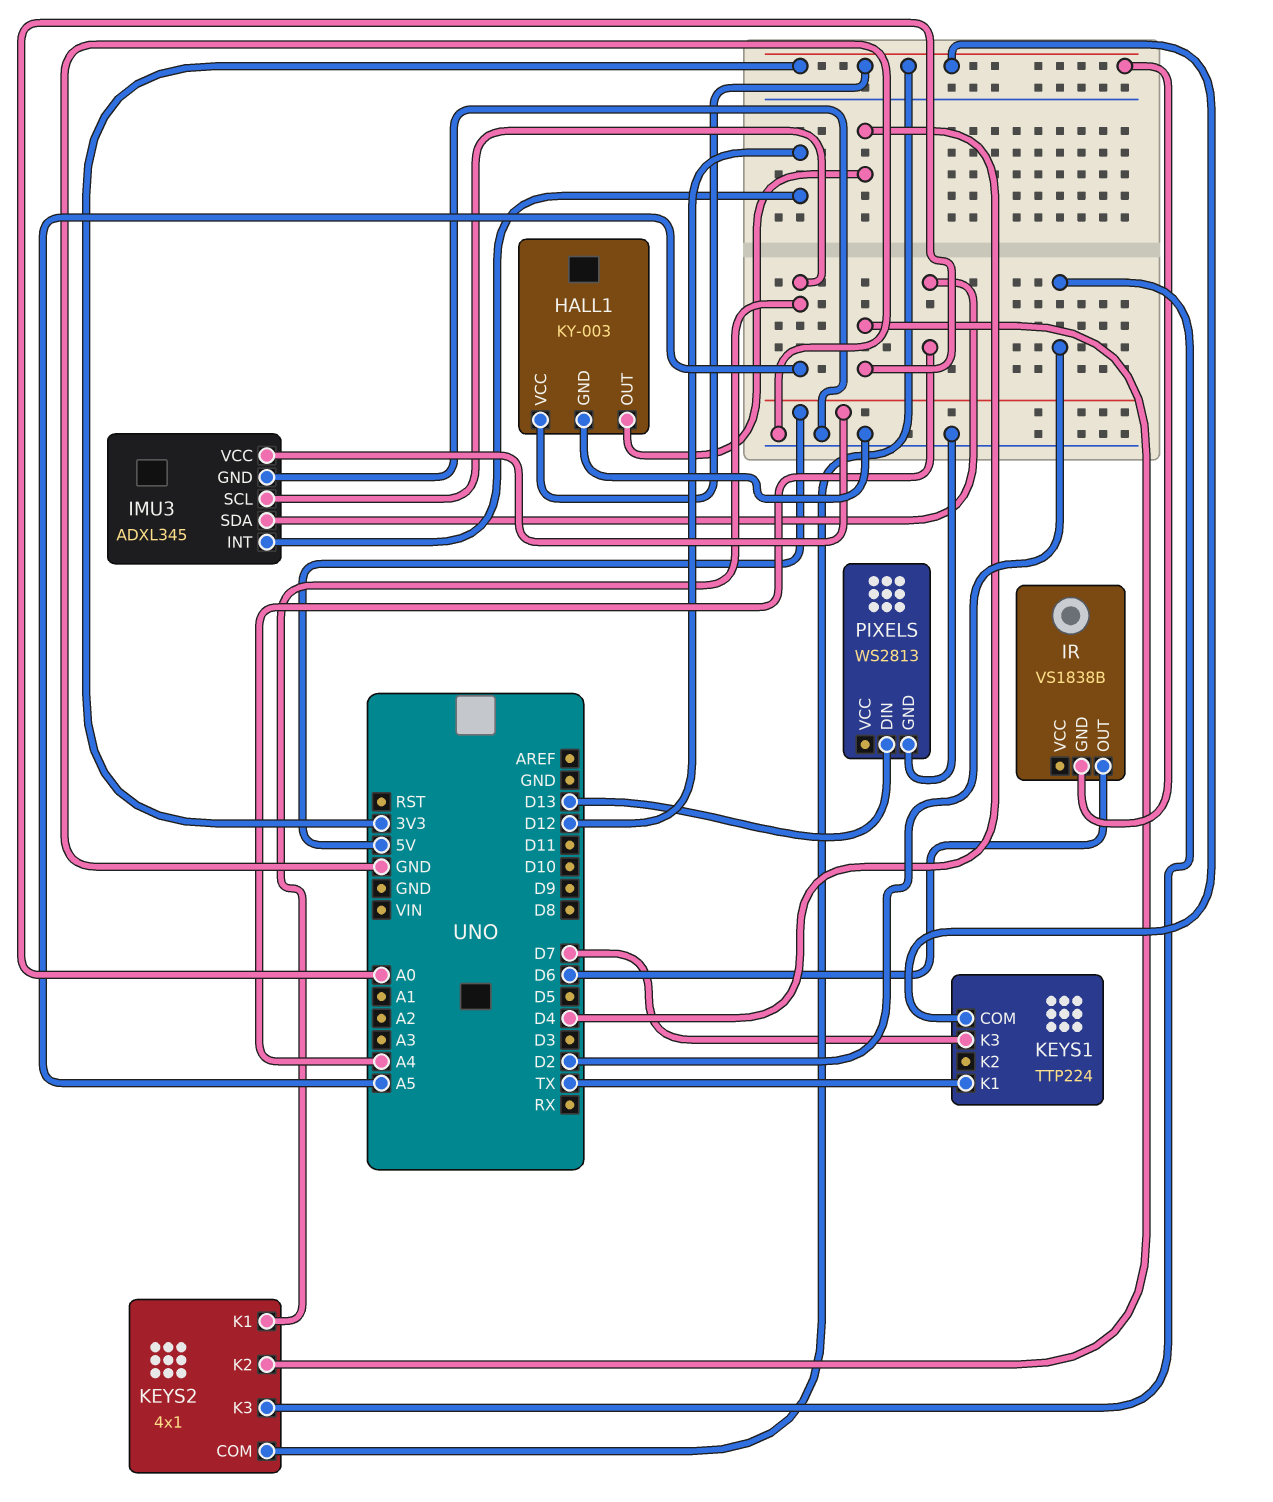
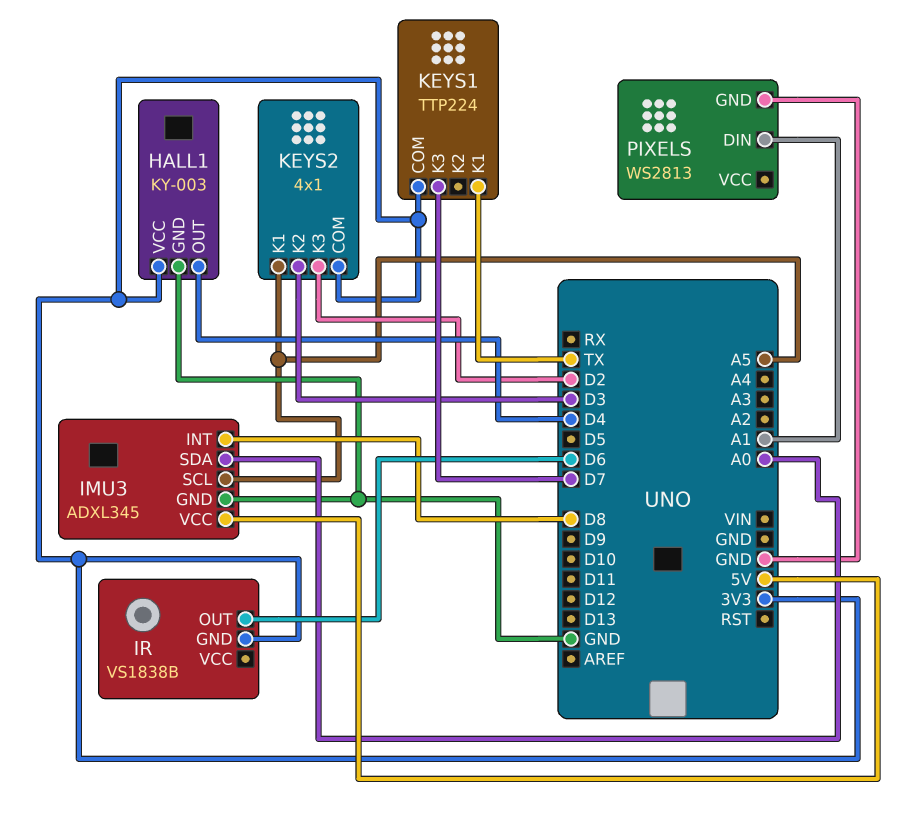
IMU3 pin INT: D12 -> D8
IMU3 pin SDA: A4 -> A0
KEYS2 pin K2: A0 -> D3
PIXELS pin DIN: D13 -> A1

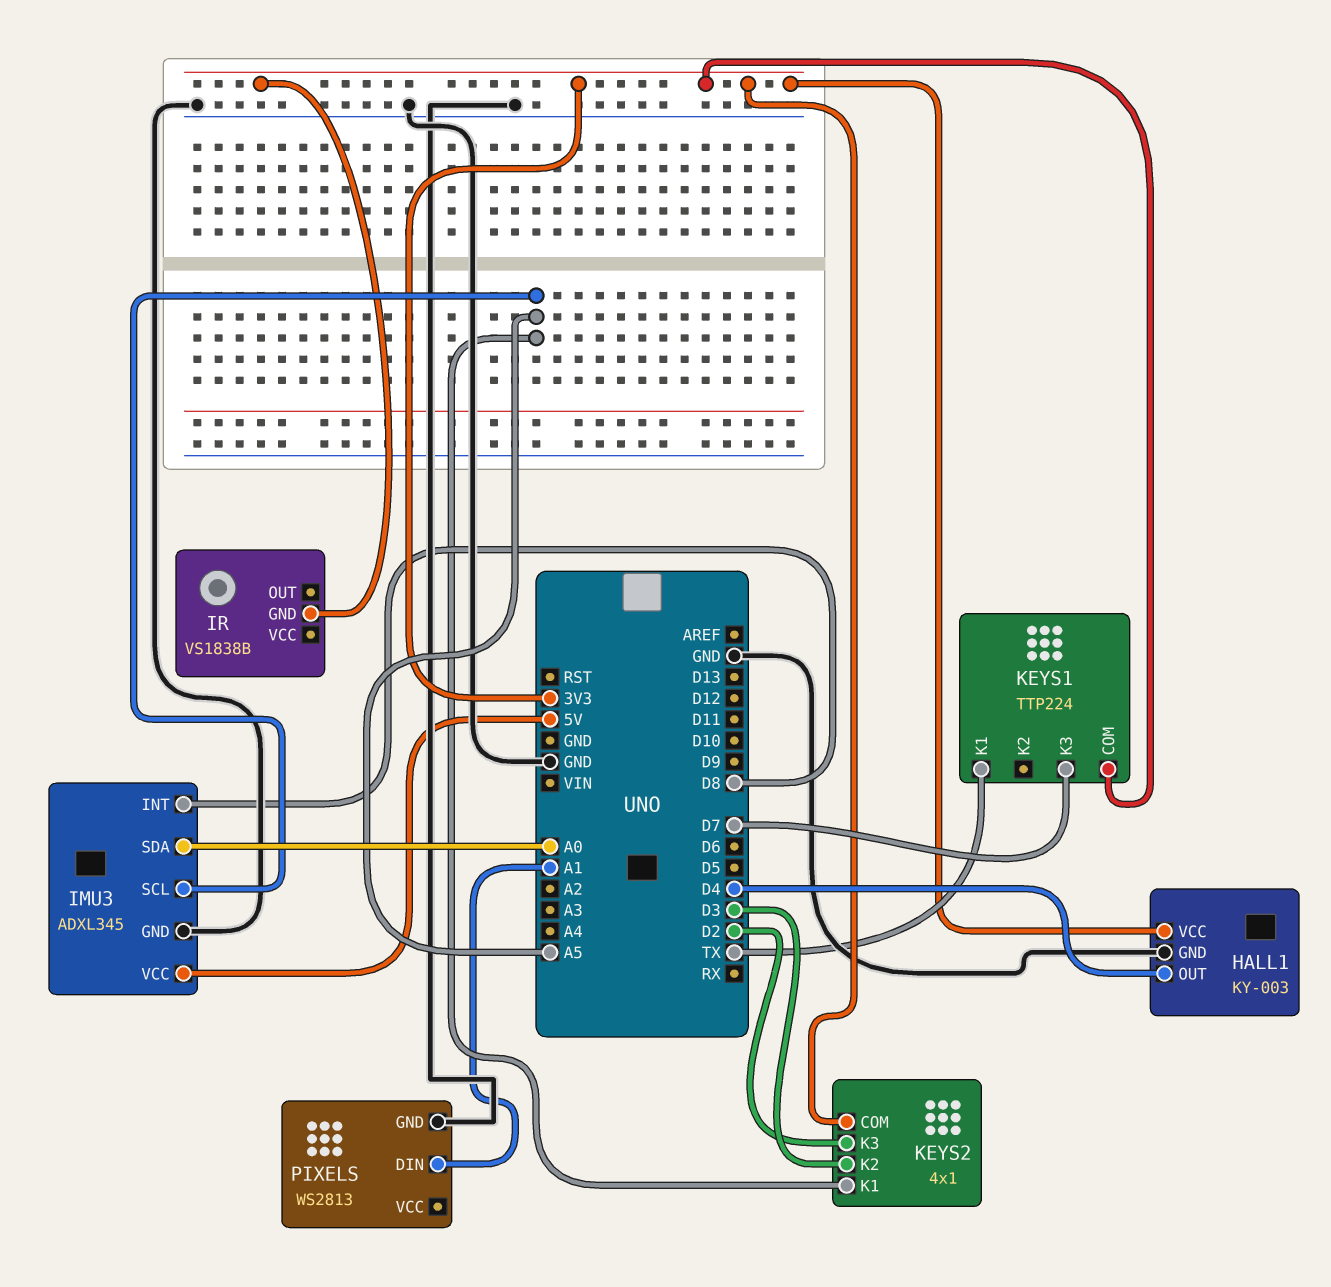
IR pin OUT: D6 -> none

